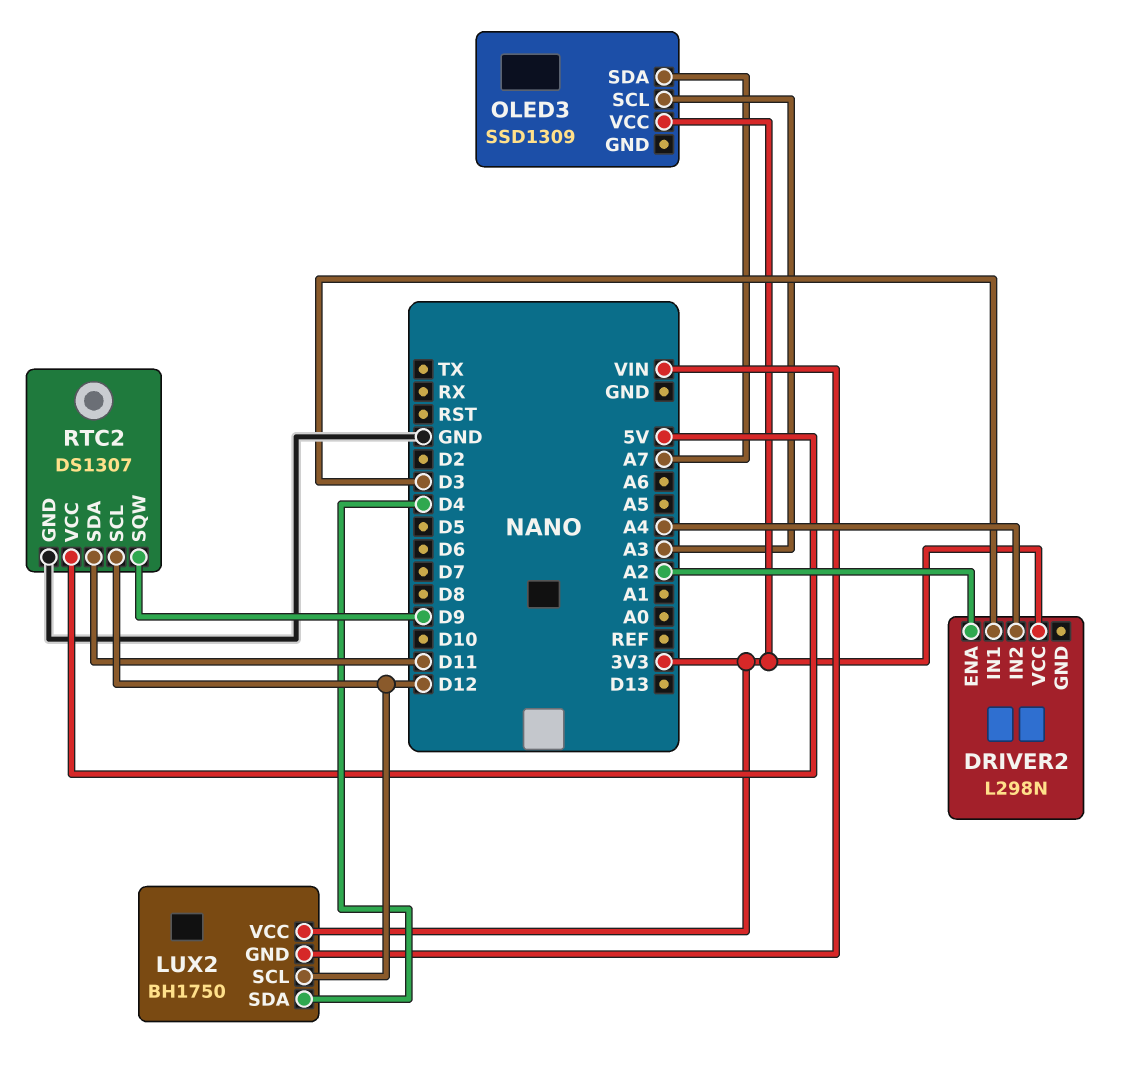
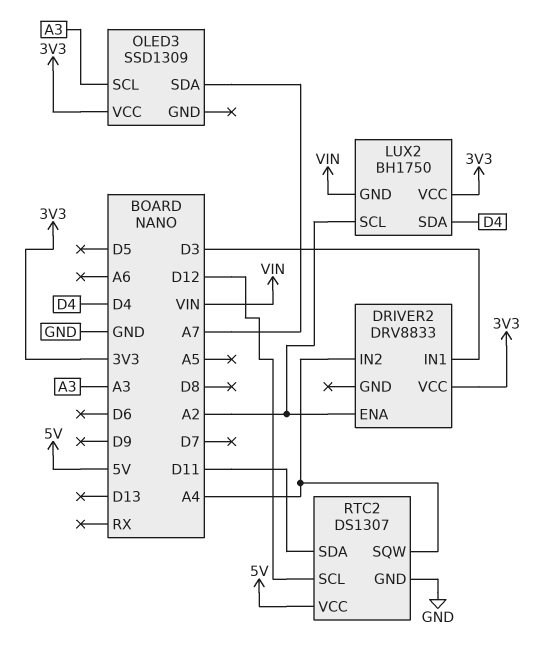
DRIVER2: L298N -> DRV8833
LUX2 pin SCL: D12 -> A2
RTC2 pin SQW: D9 -> A4

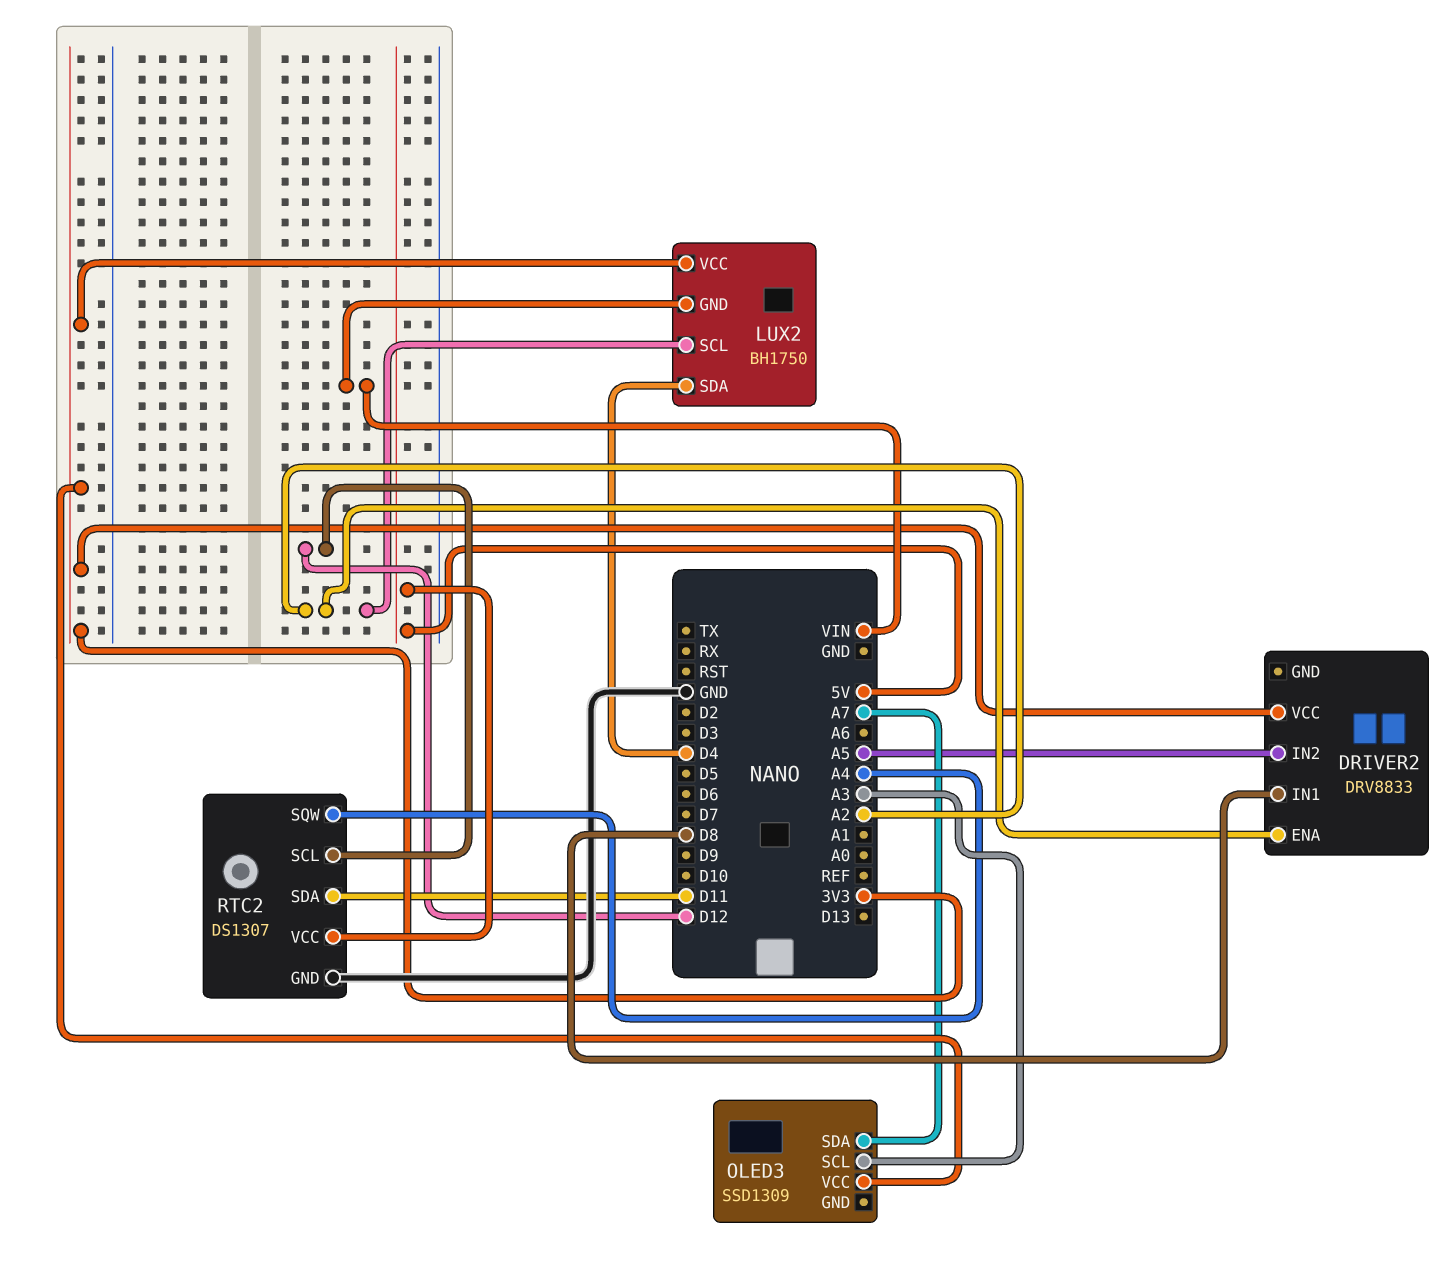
DRIVER2 pin IN1: D3 -> D8
DRIVER2 pin IN2: A4 -> A5

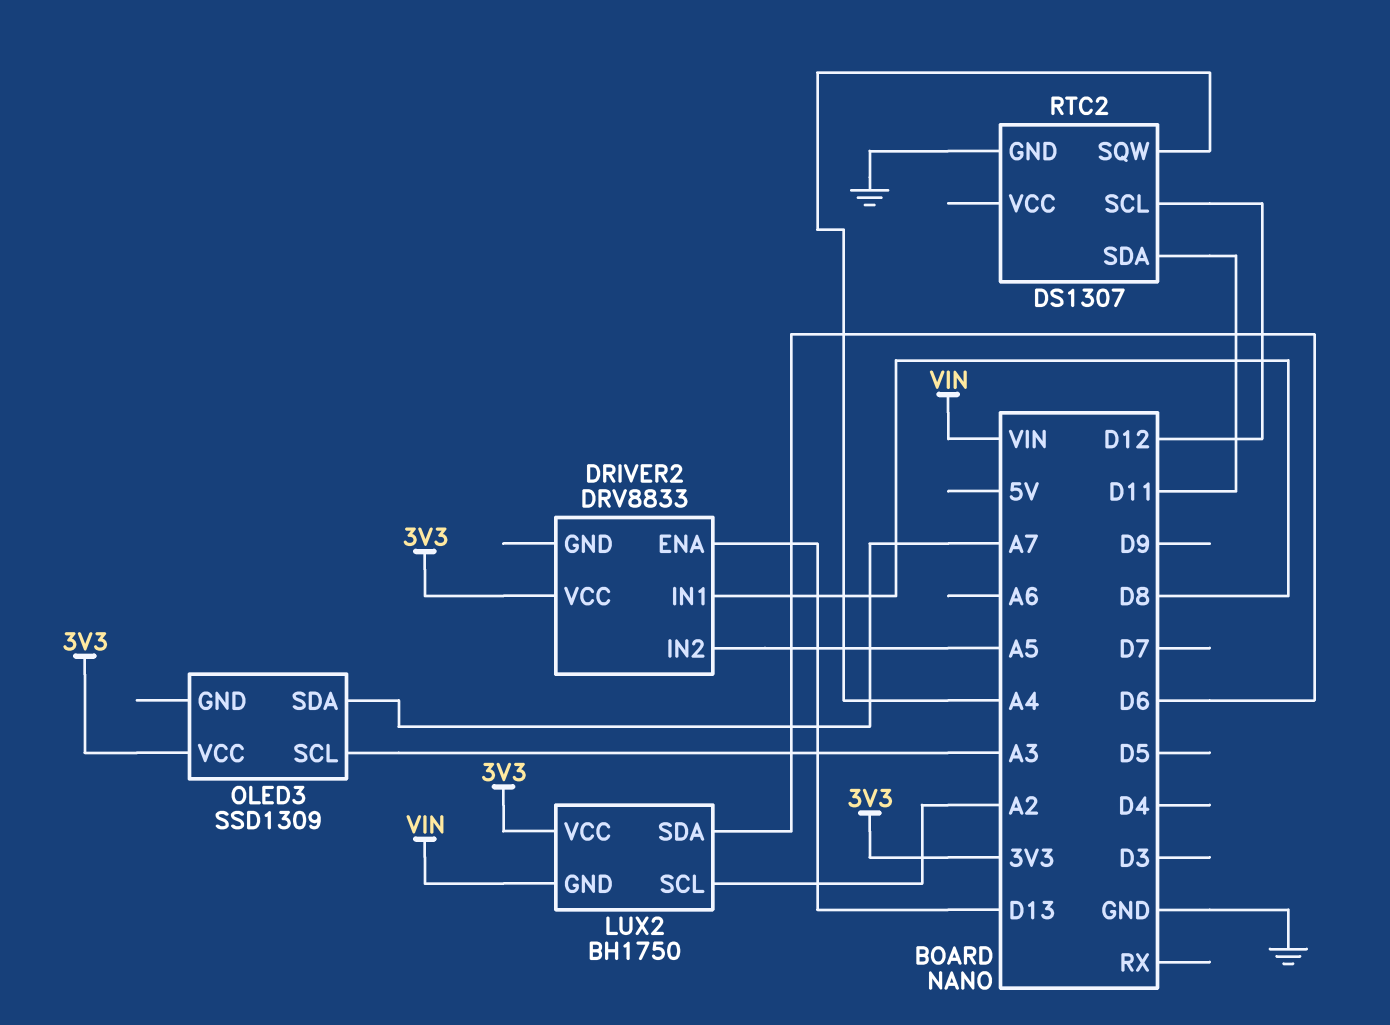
DRIVER2 pin ENA: A2 -> D13
LUX2 pin SDA: D4 -> D6
RTC2 pin VCC: 5V -> none

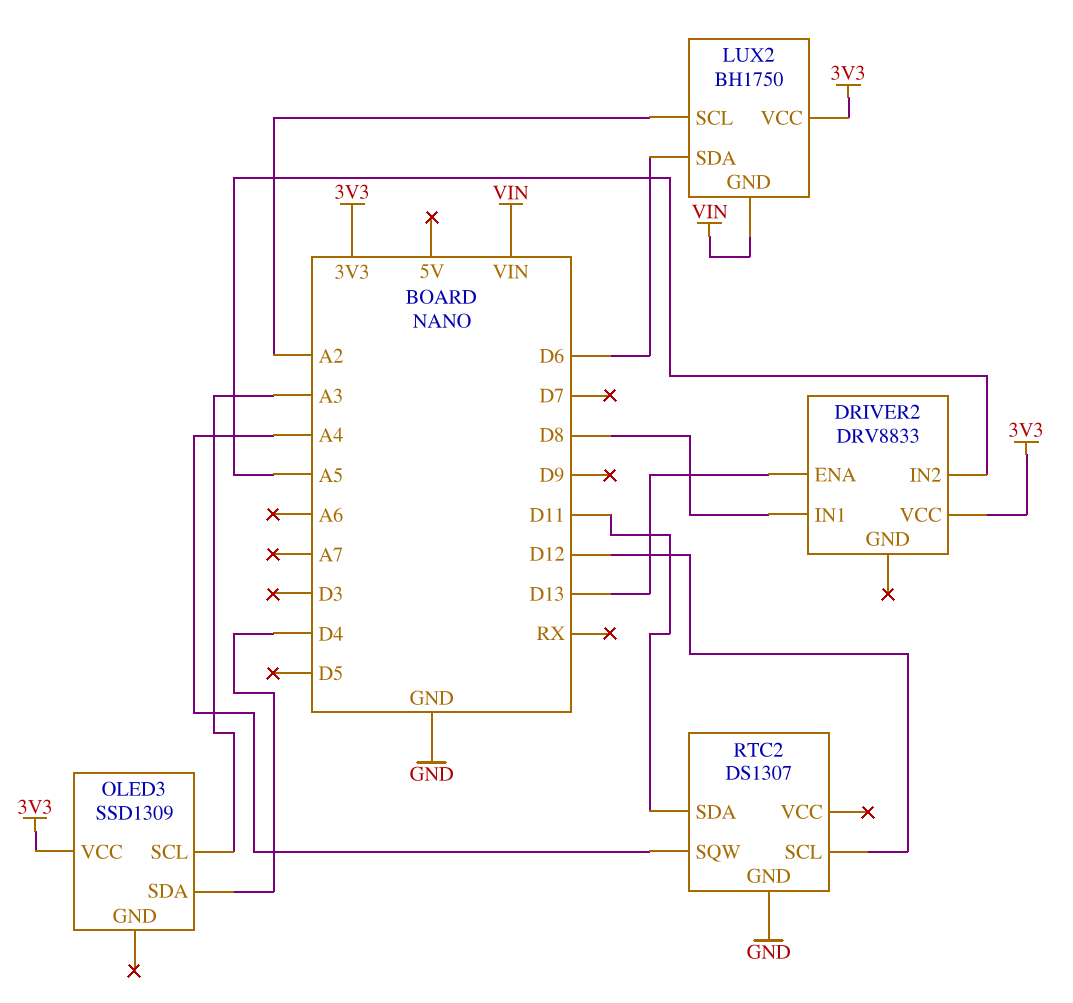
OLED3 pin SDA: A7 -> D4

